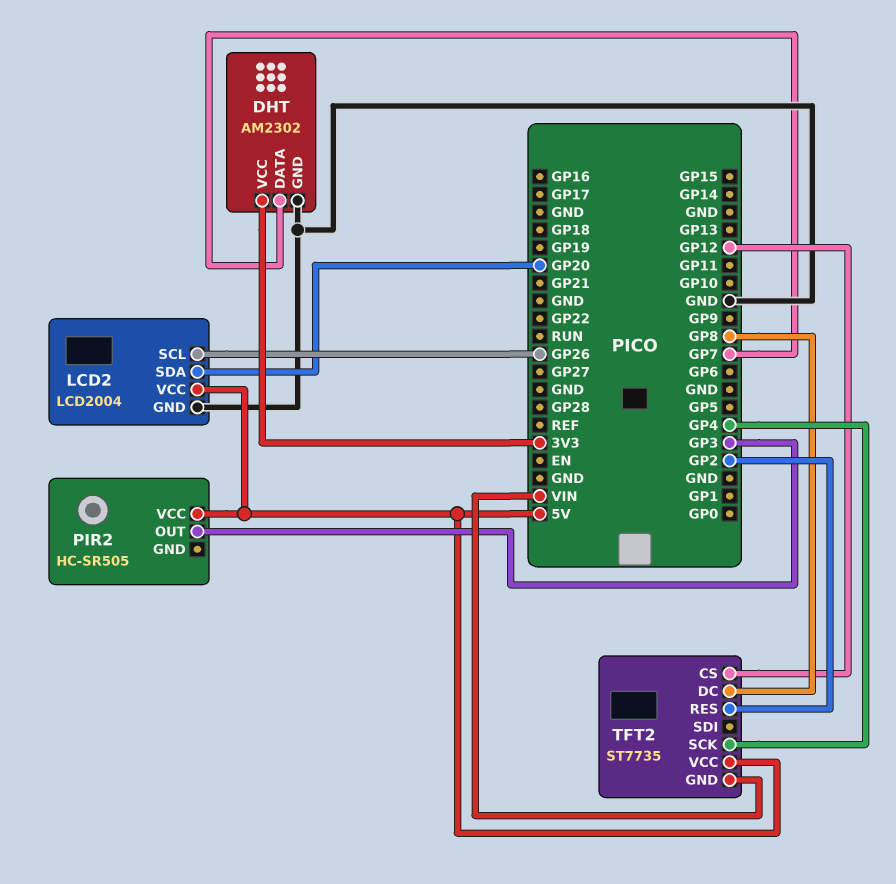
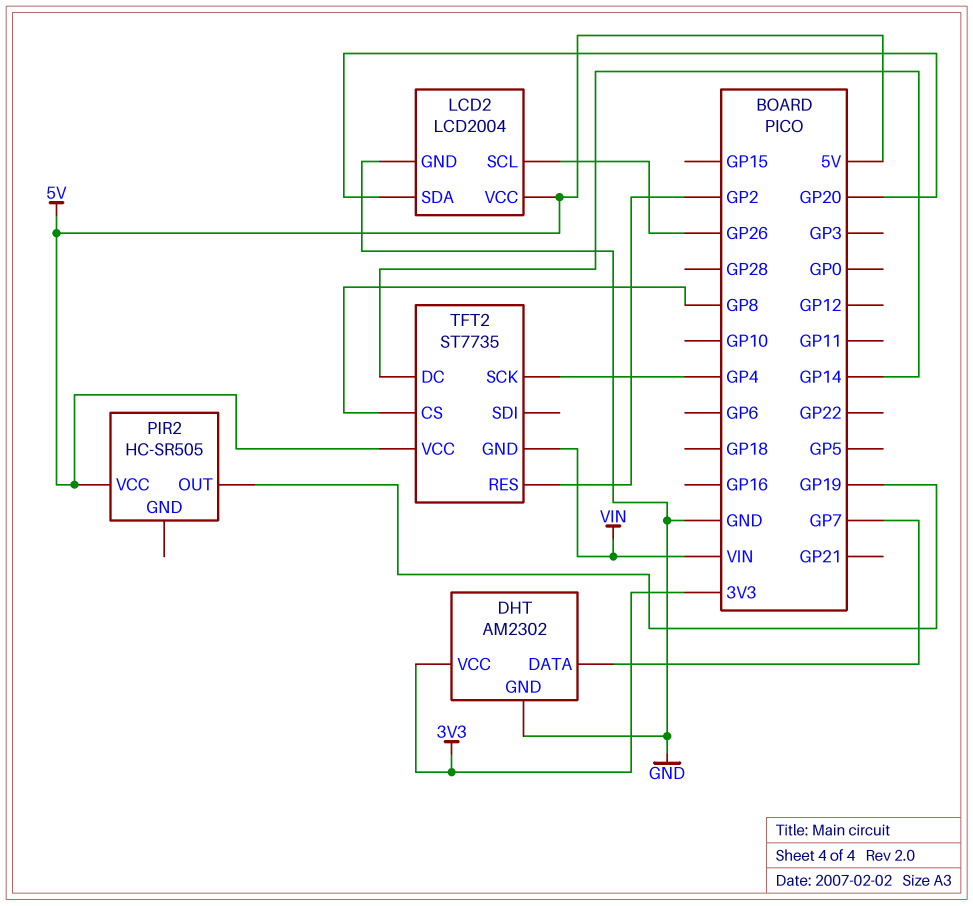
PIR2 pin OUT: GP3 -> GP19
TFT2 pin CS: GP12 -> GP8
TFT2 pin DC: GP8 -> GP14

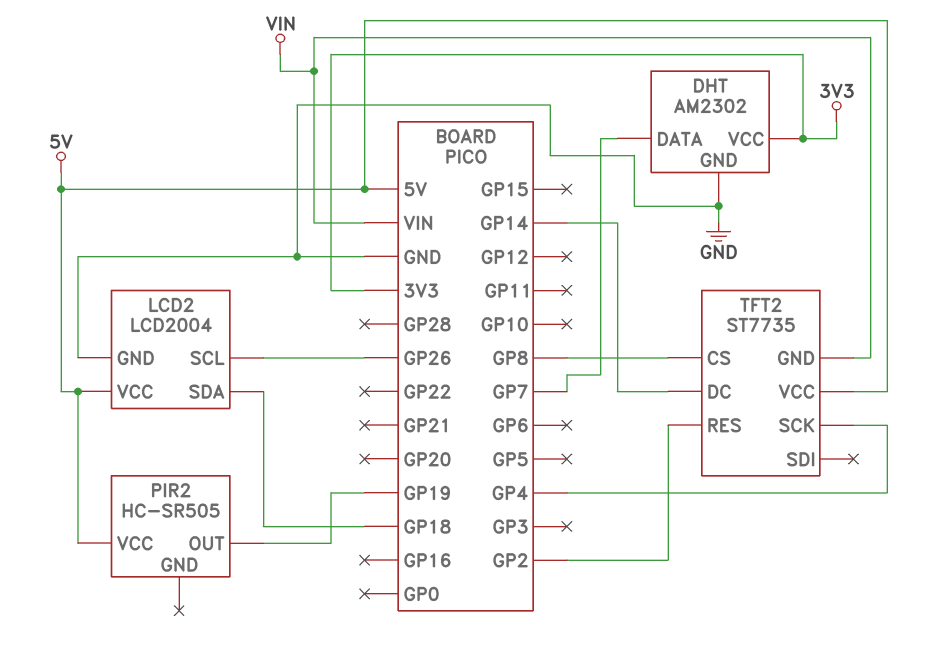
LCD2 pin SDA: GP20 -> GP18

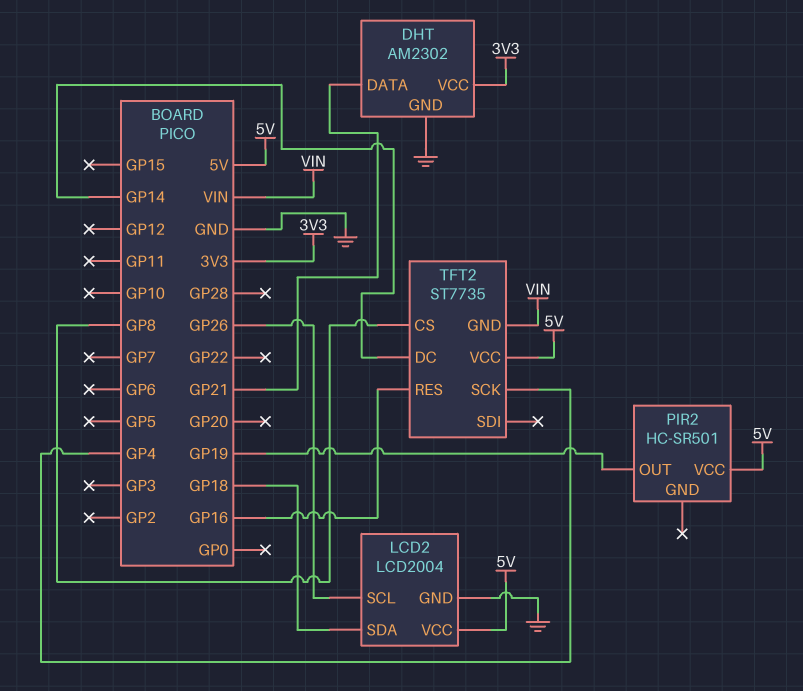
DHT pin DATA: GP7 -> GP21
PIR2: HC-SR505 -> HC-SR501
TFT2 pin RES: GP2 -> GP16

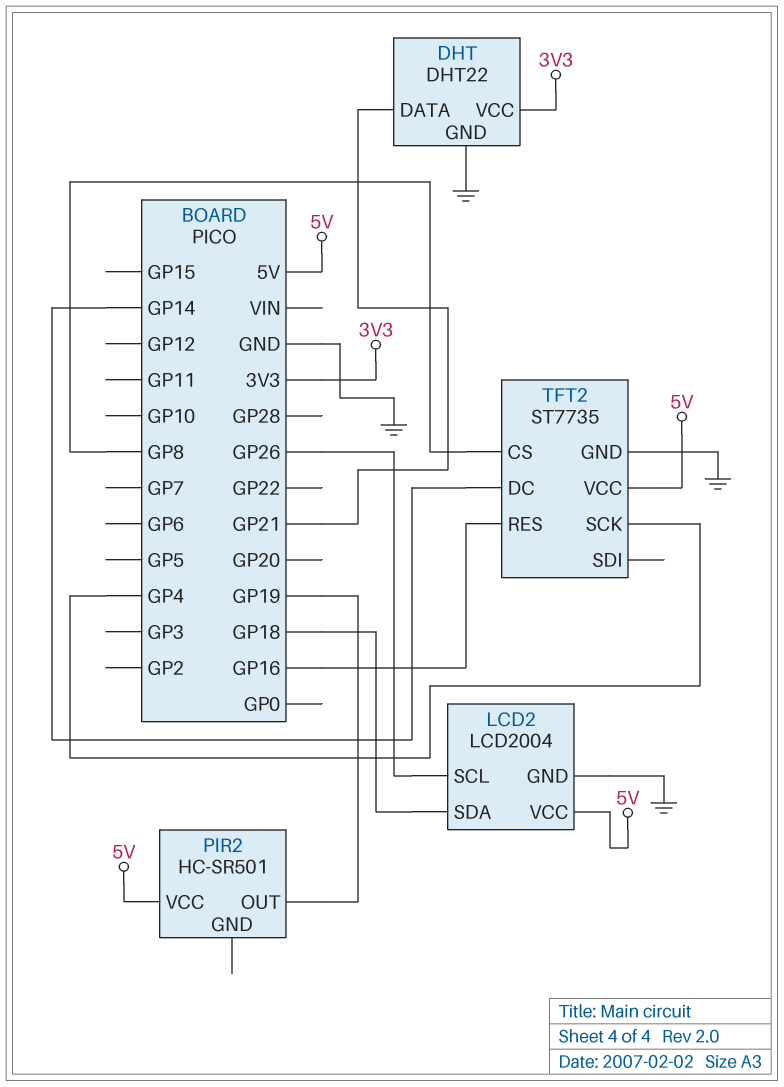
DHT: AM2302 -> DHT22
TFT2 pin GND: VIN -> GND

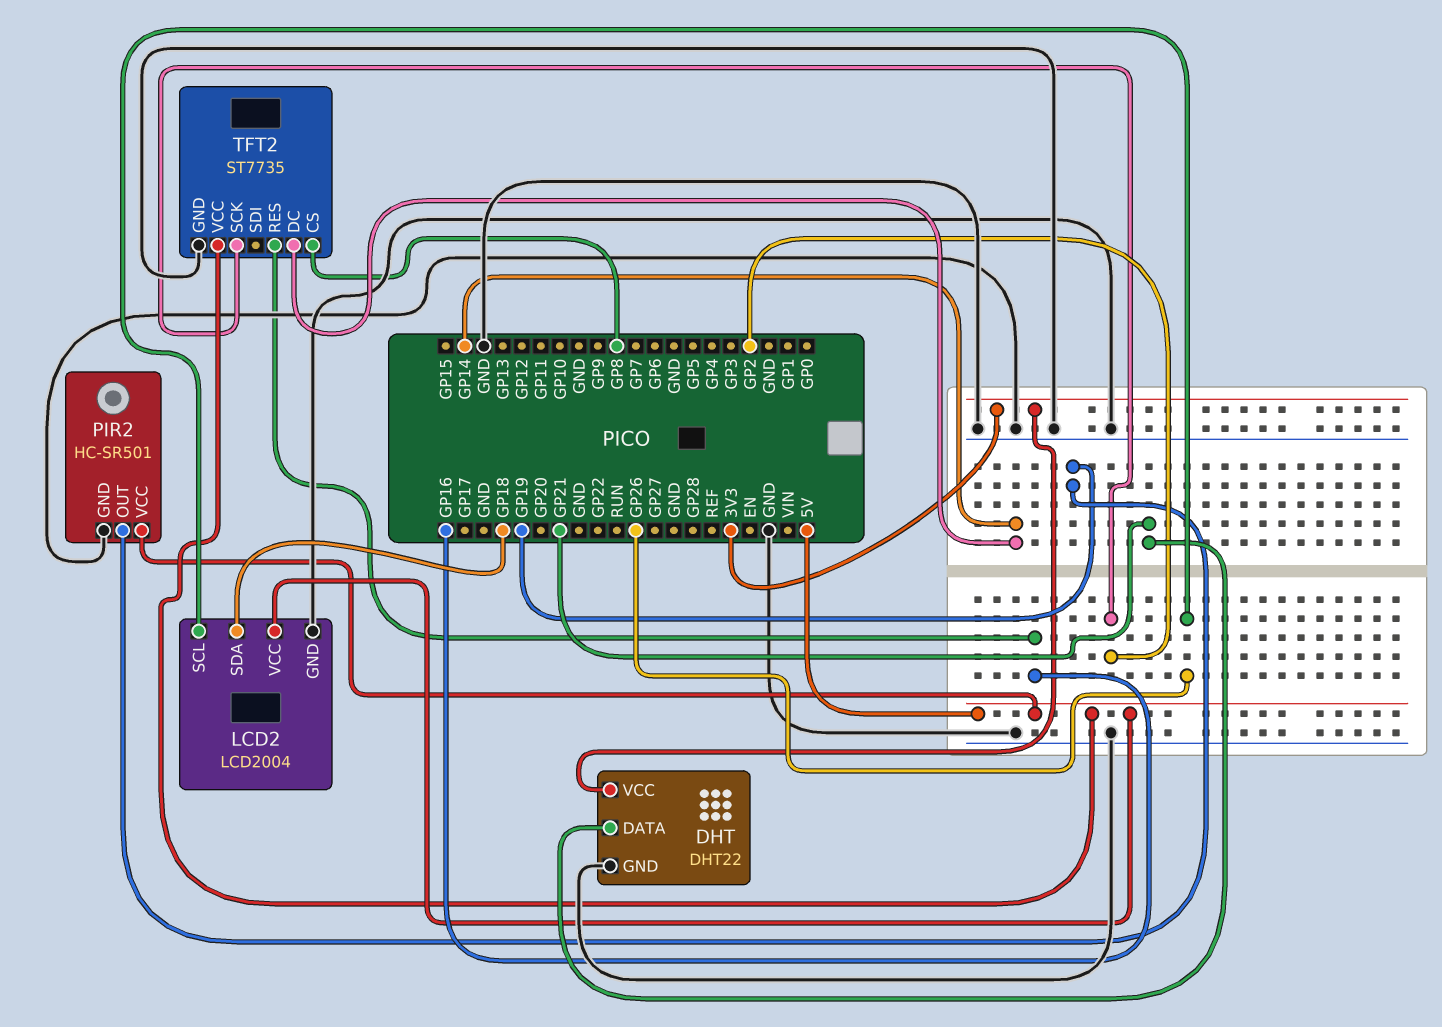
PIR2 pin GND: none -> GND
TFT2 pin SCK: GP4 -> GP2

